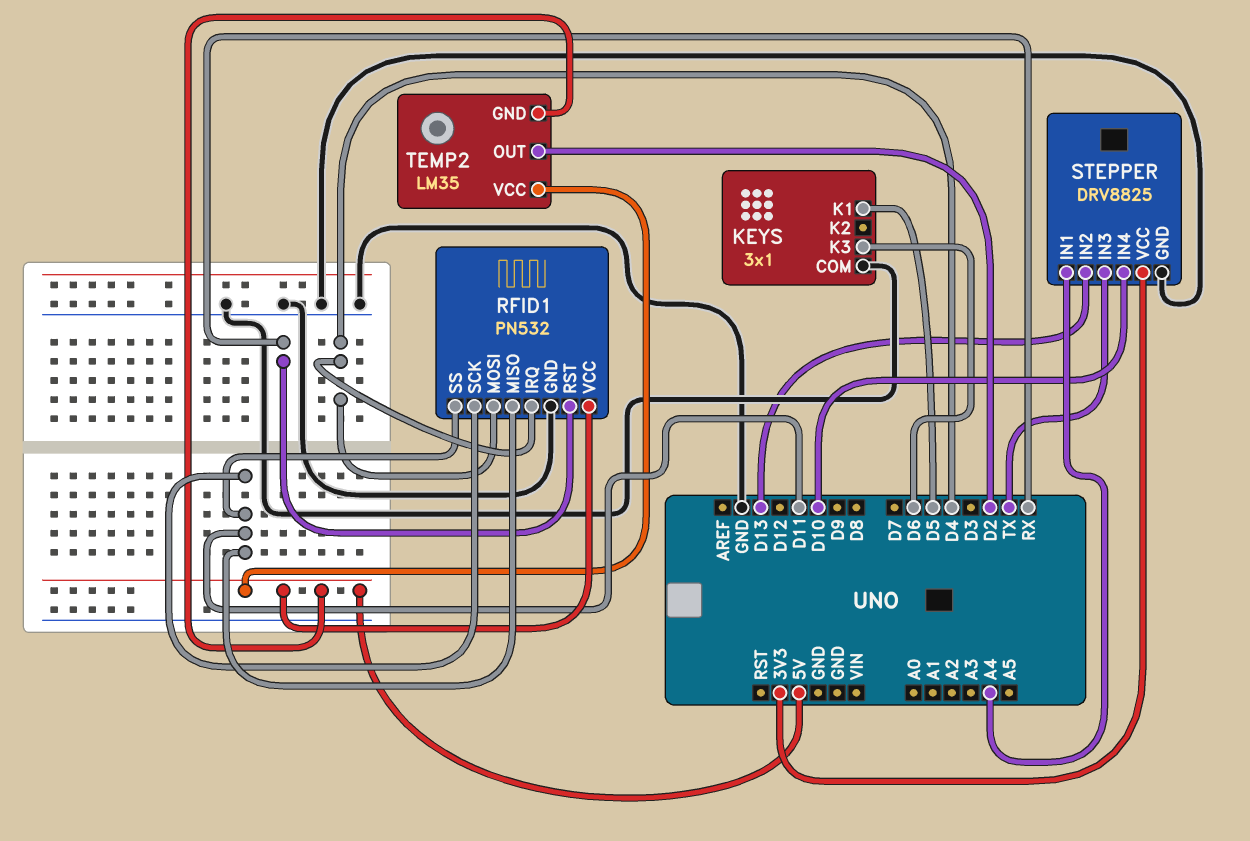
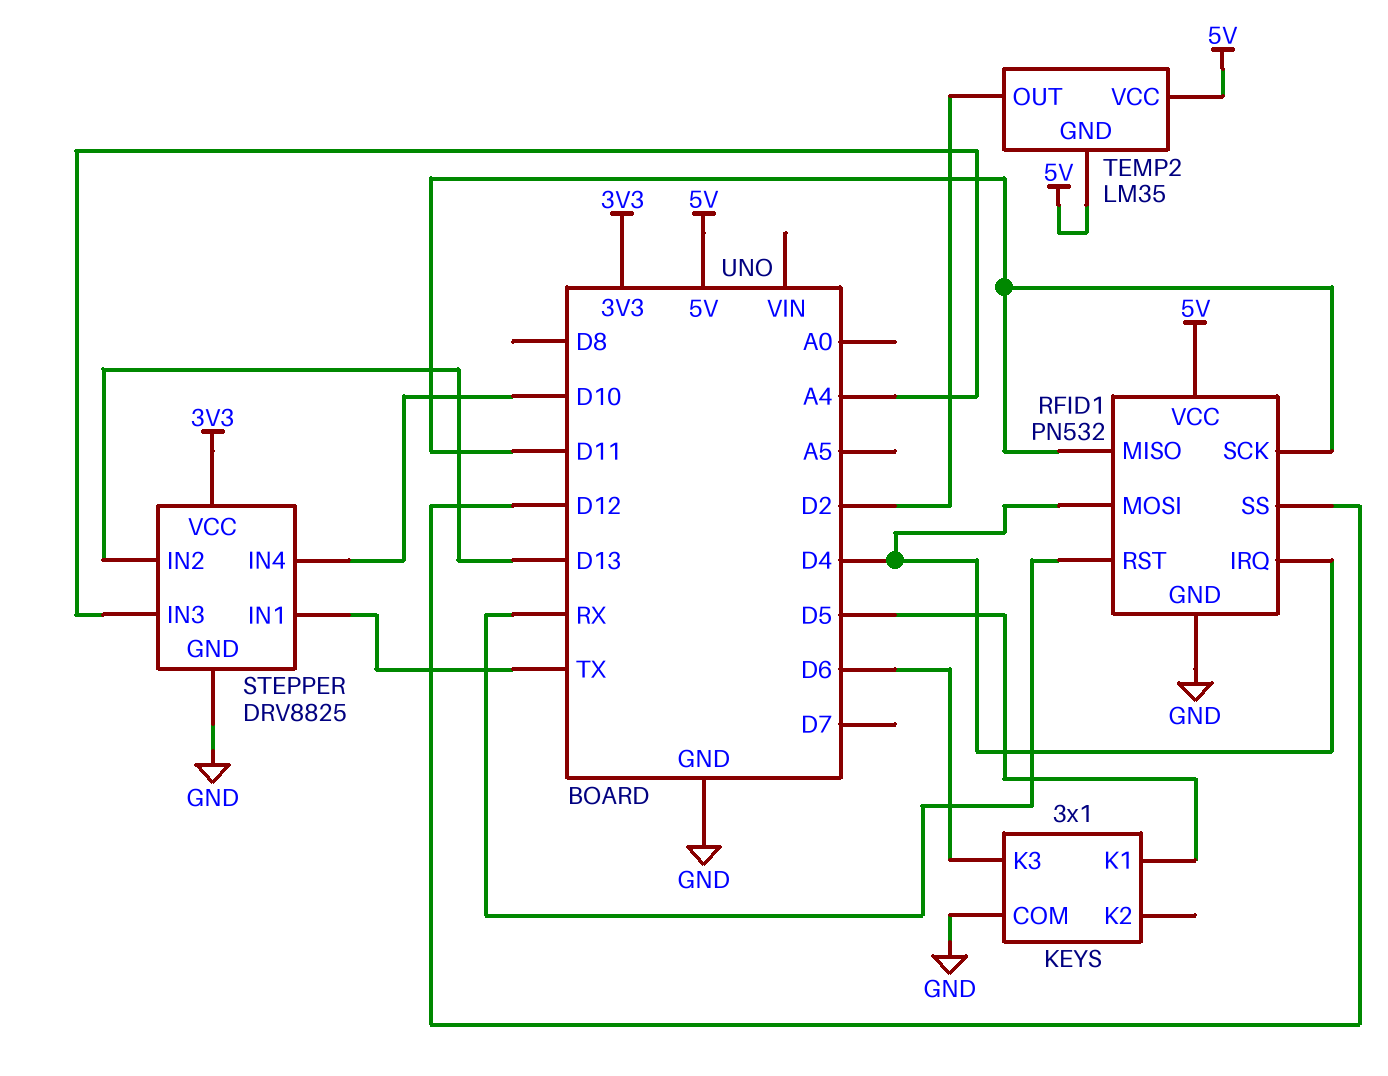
RFID1 pin SS: D11 -> D12
STEPPER pin IN1: A4 -> TX
STEPPER pin IN3: TX -> A4

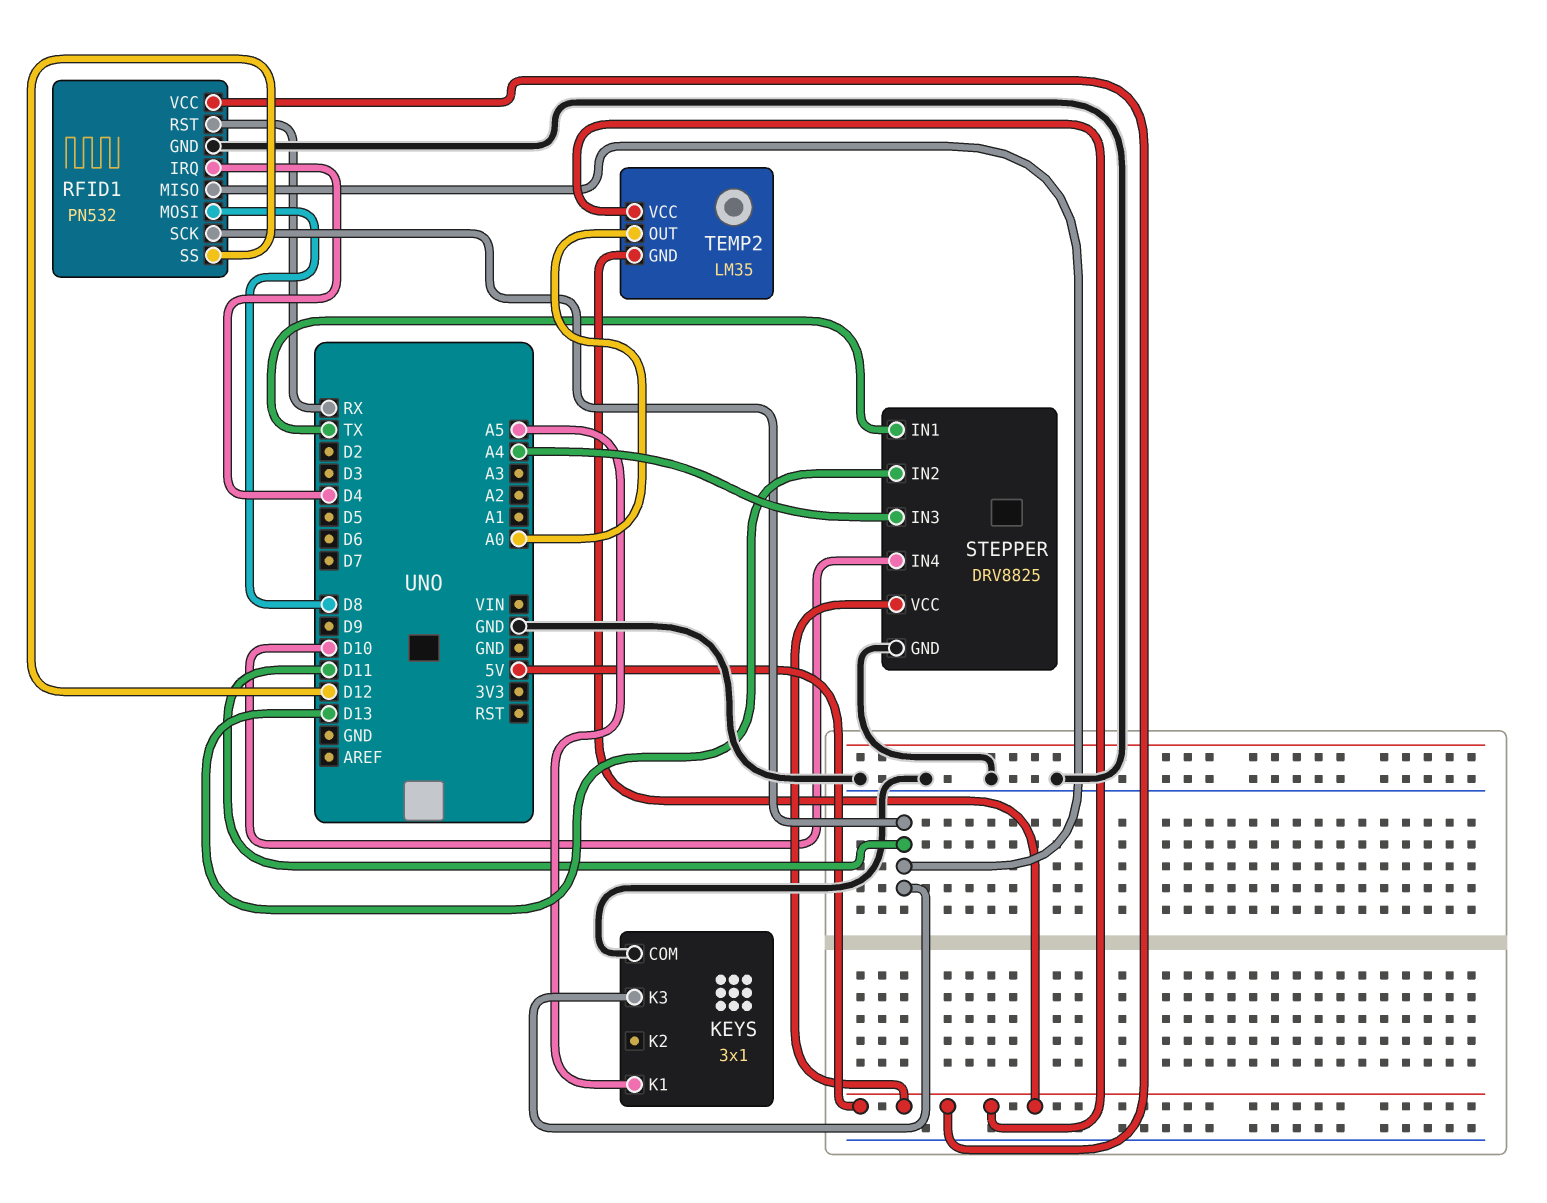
KEYS pin K1: D5 -> A5
KEYS pin K3: D6 -> D11
RFID1 pin MOSI: D4 -> D8
STEPPER pin VCC: 3V3 -> 5V
TEMP2 pin OUT: D2 -> A0

